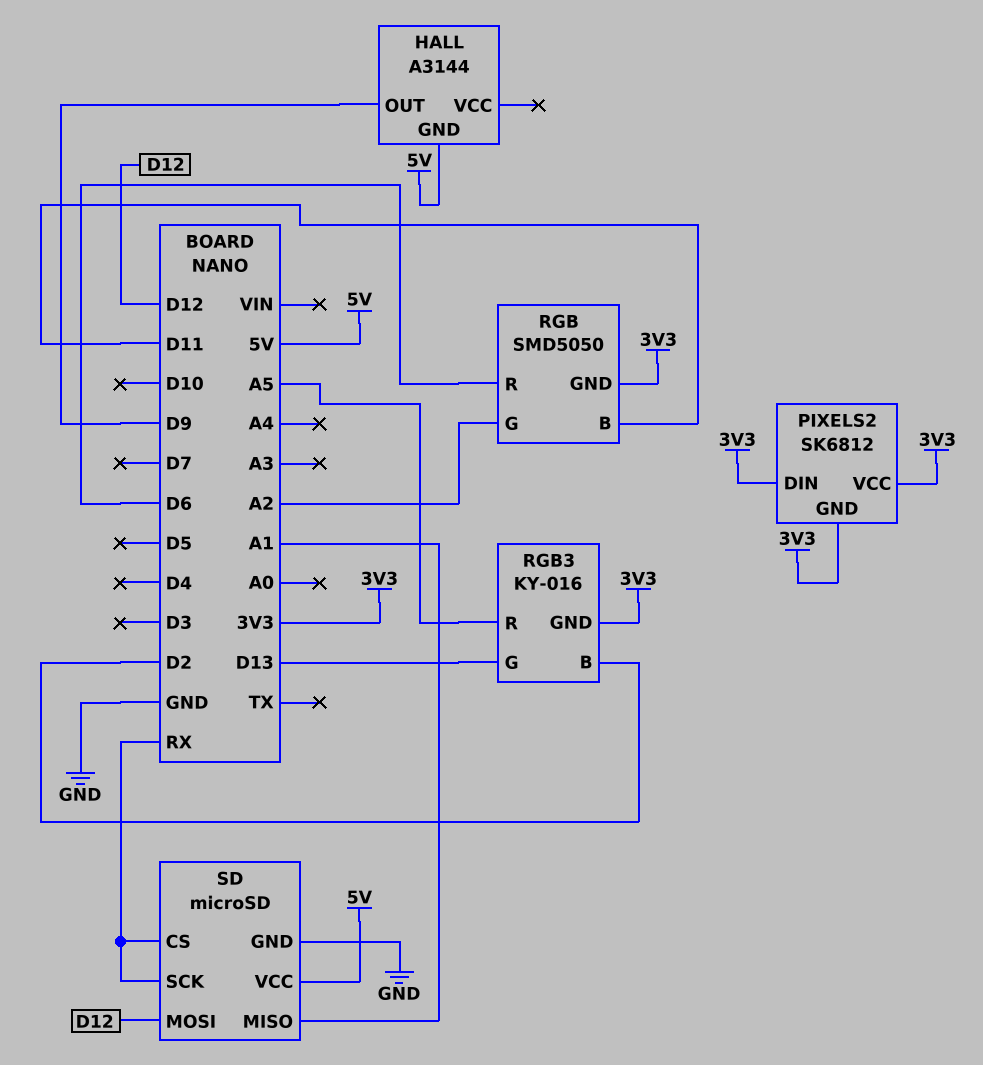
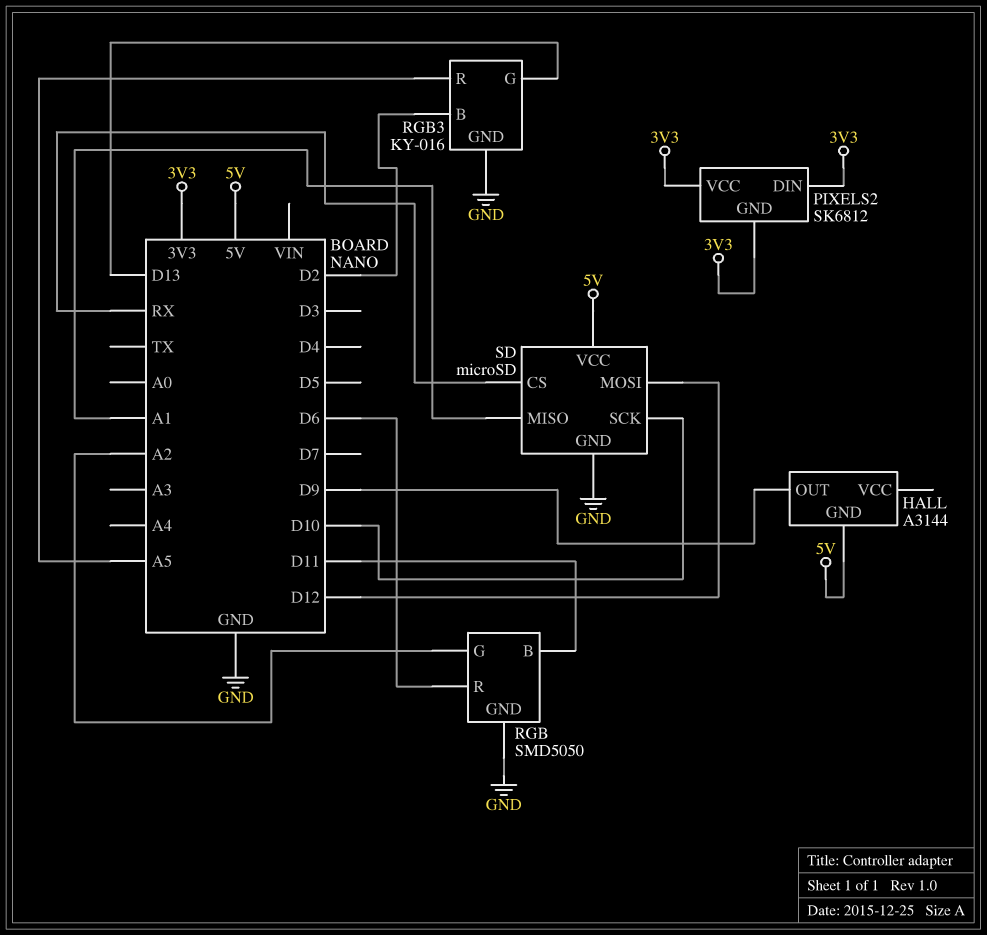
RGB pin GND: 3V3 -> GND
RGB3 pin GND: 3V3 -> GND
SD pin SCK: RX -> D10

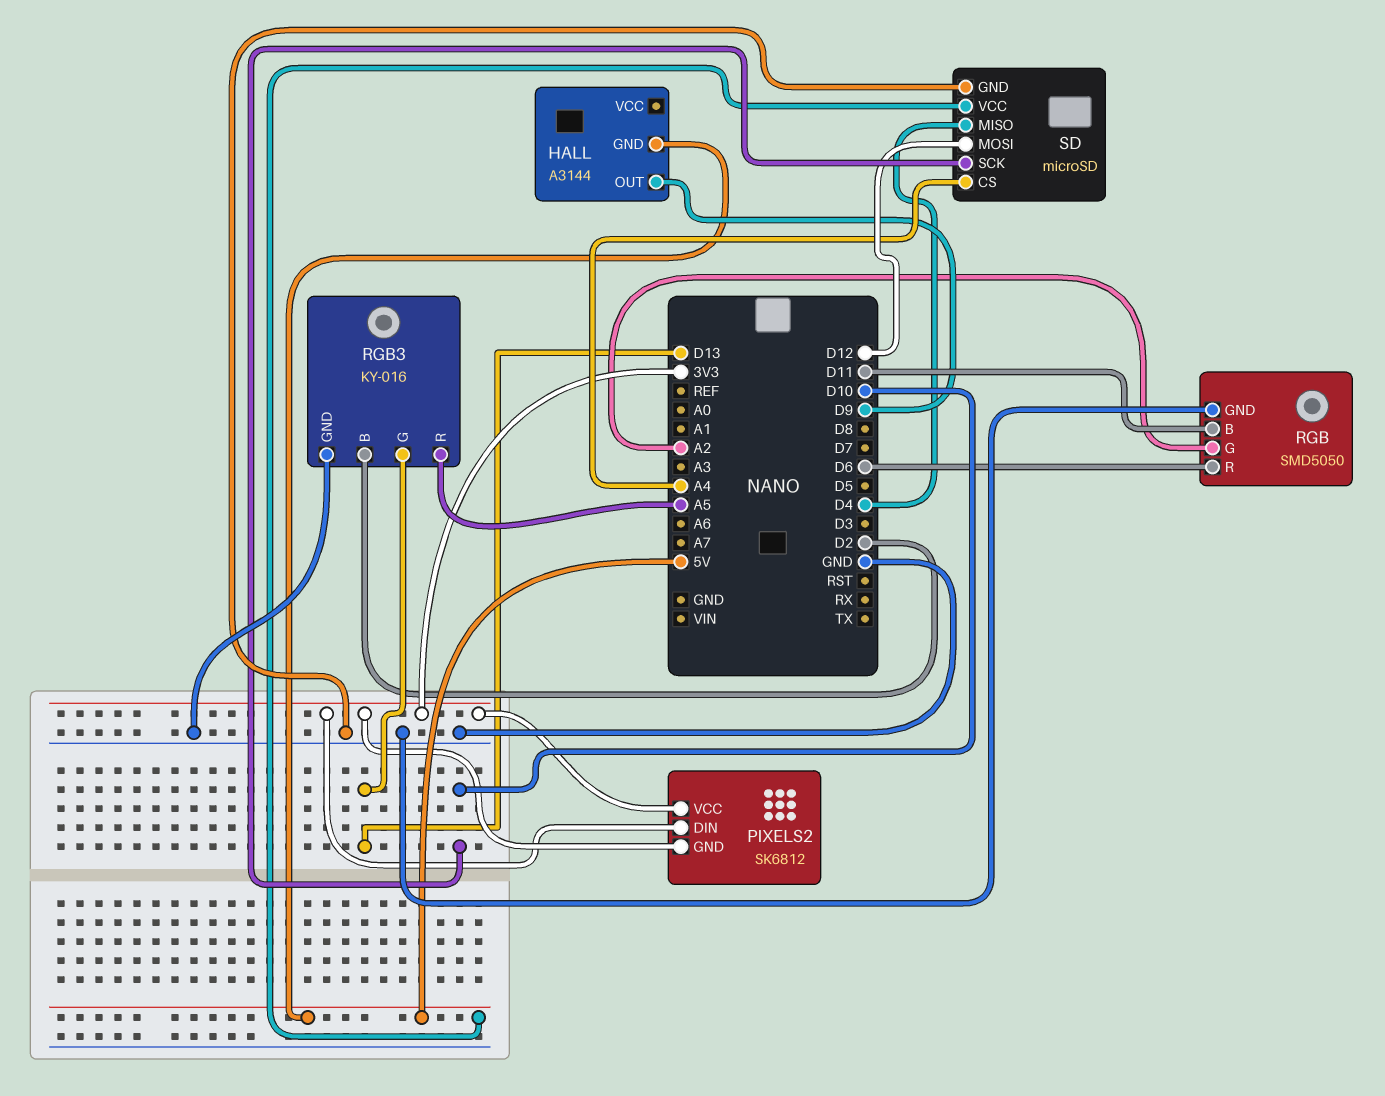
SD pin CS: RX -> A4
SD pin MISO: A1 -> D4

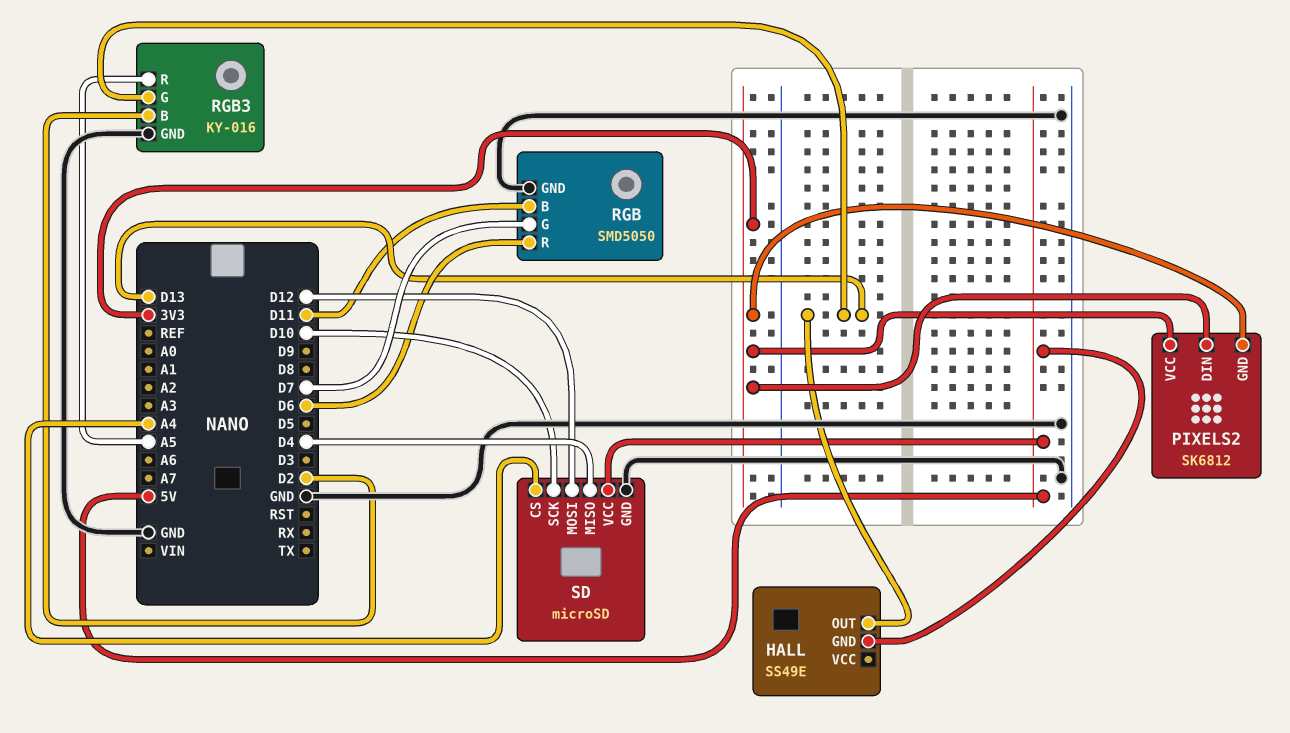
HALL: A3144 -> SS49E
HALL pin OUT: D9 -> D13
RGB pin G: A2 -> D7

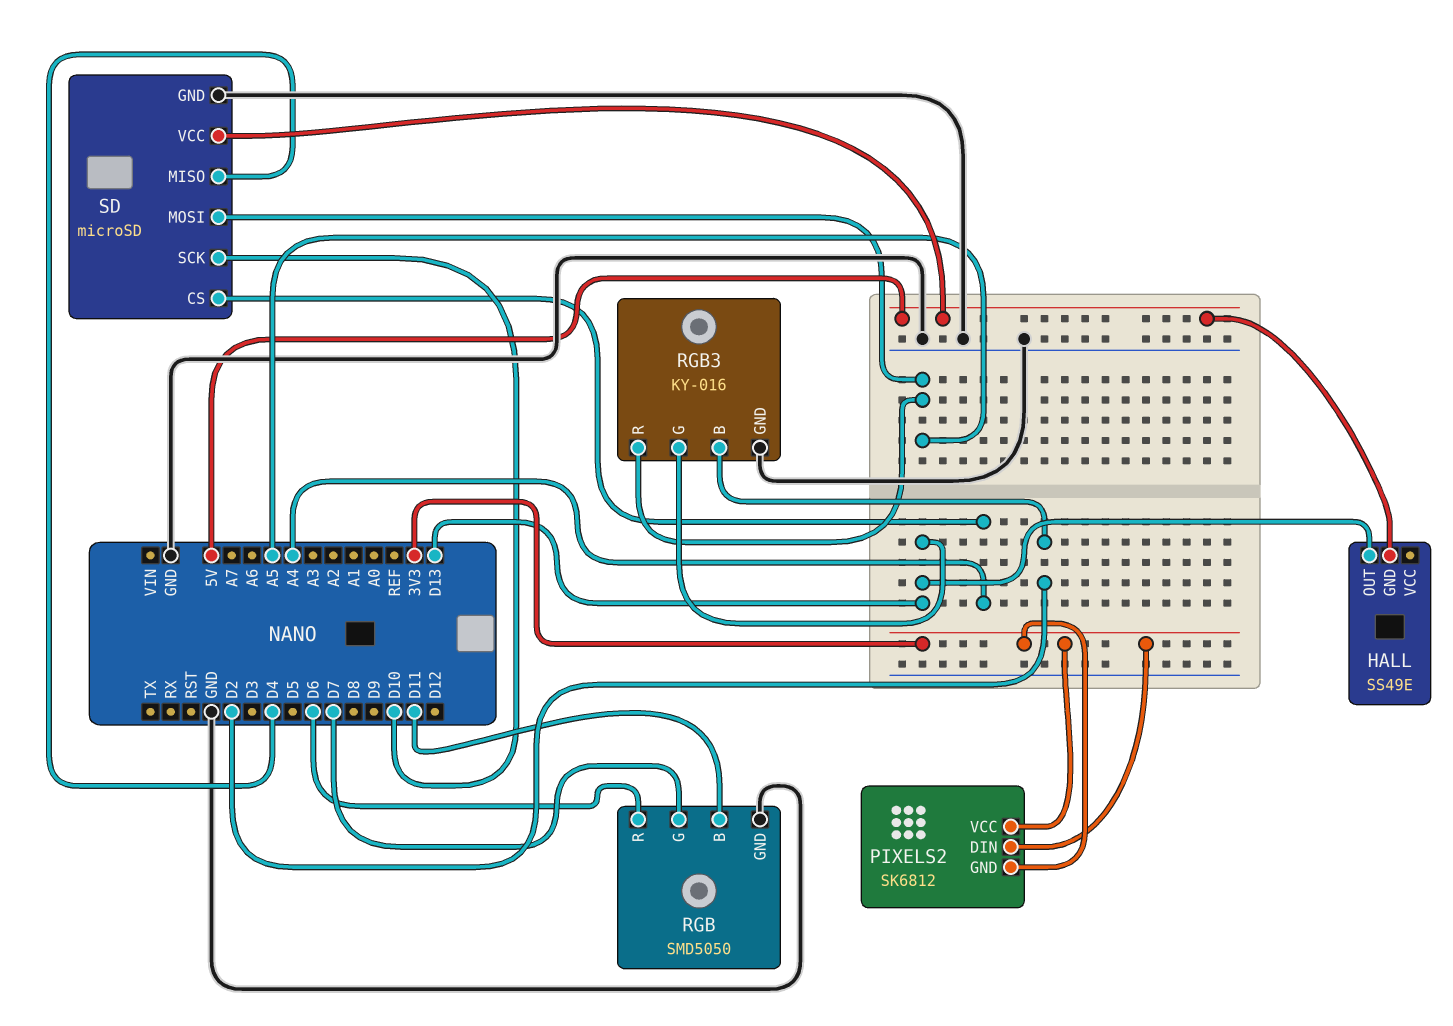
SD pin MOSI: D12 -> A5

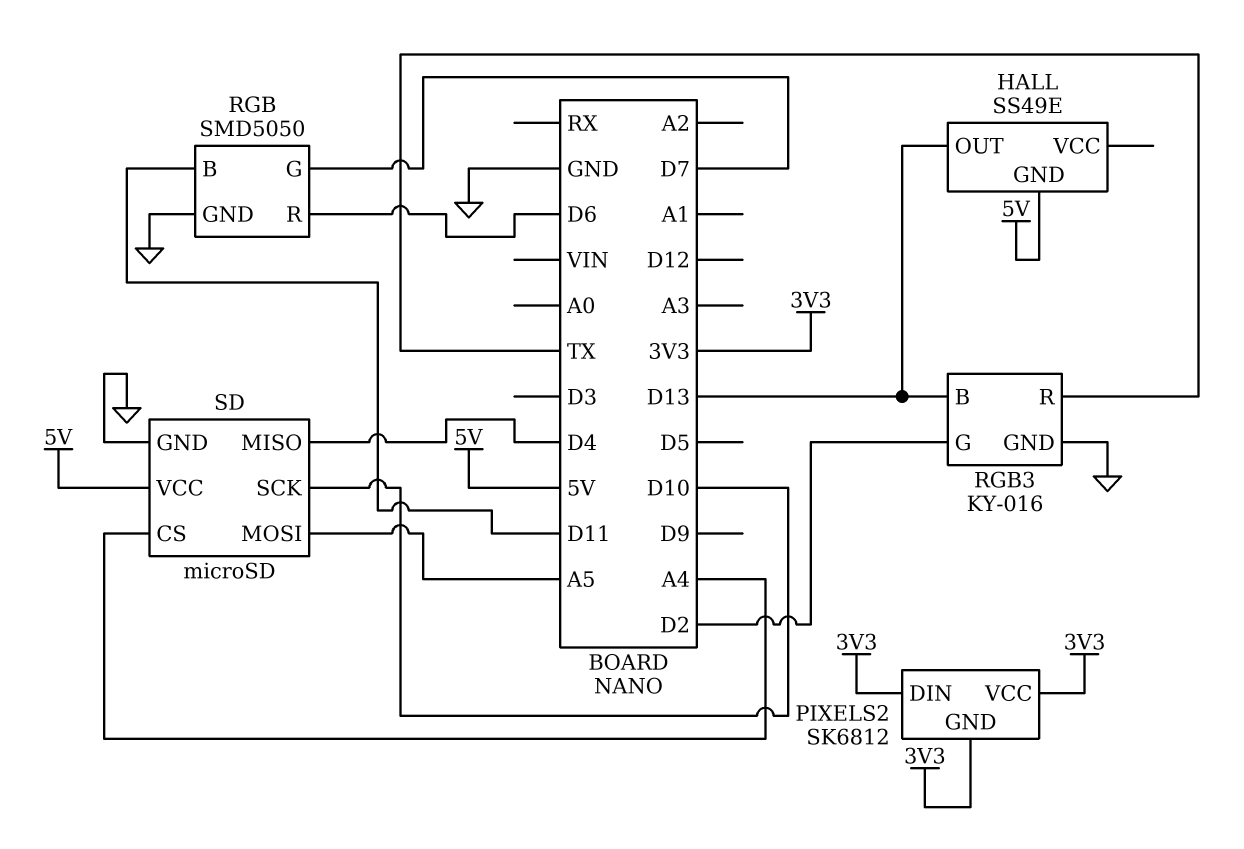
RGB3 pin B: D2 -> D13
RGB3 pin G: D13 -> D2
RGB3 pin R: A5 -> TX

